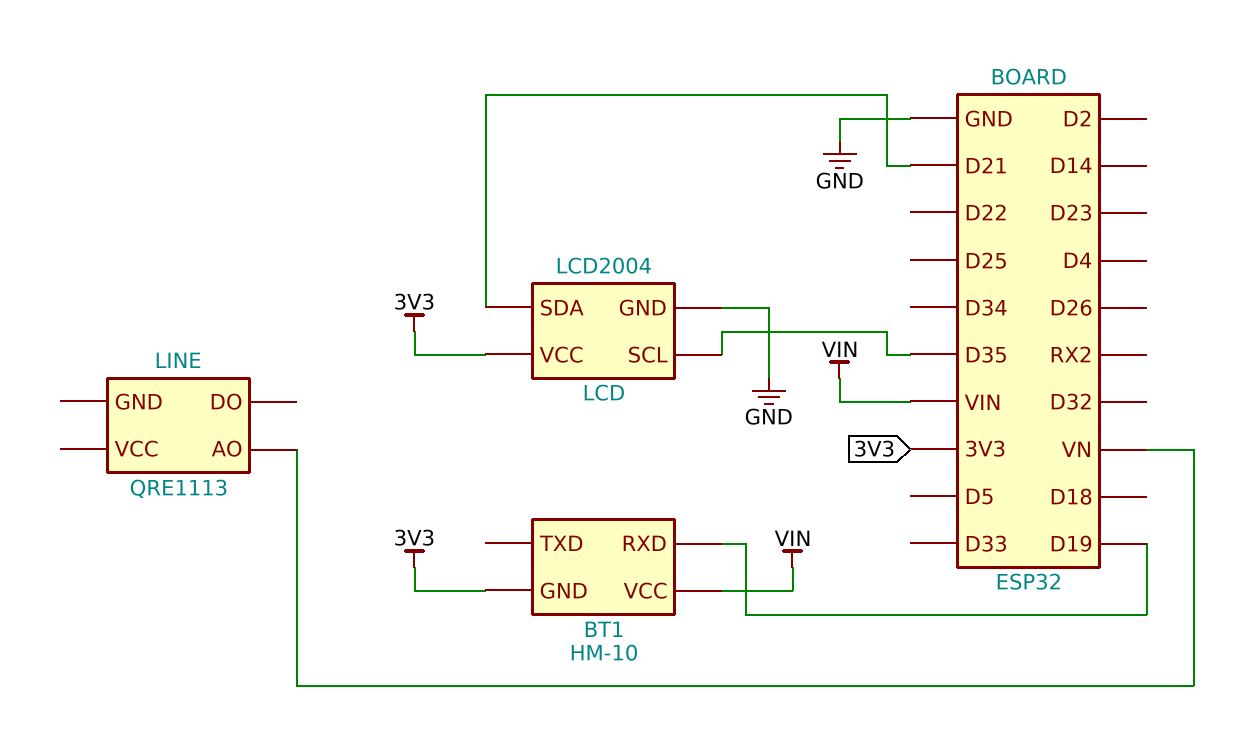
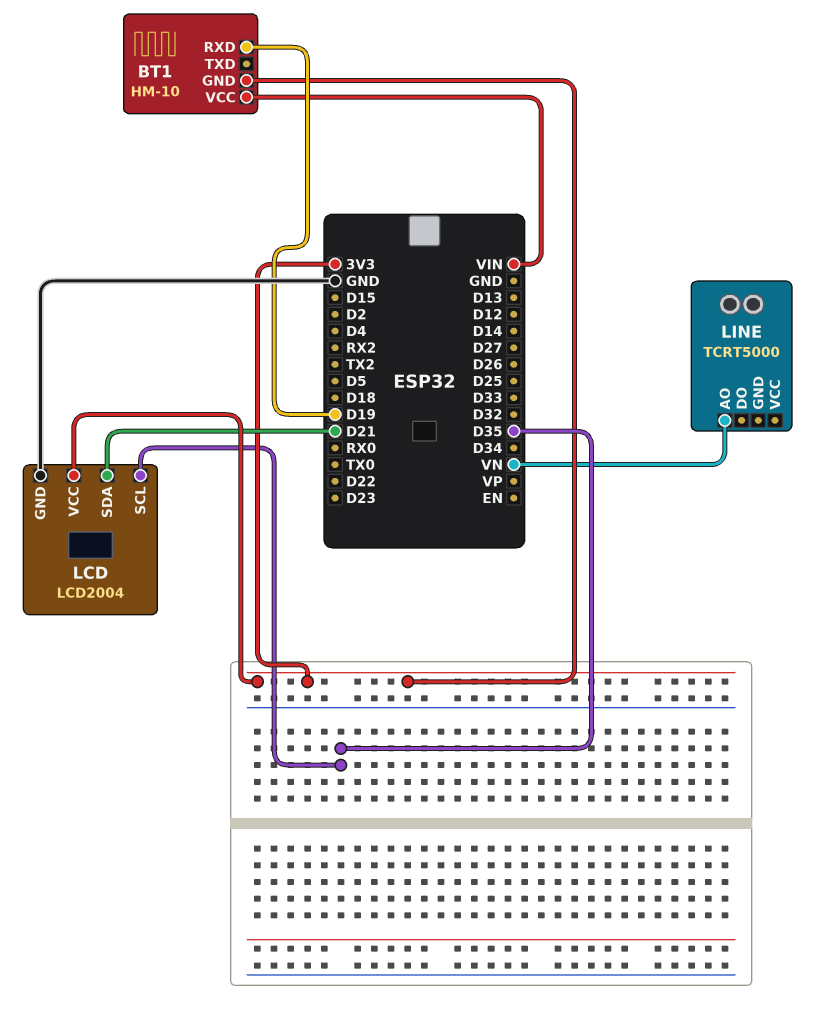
LINE: QRE1113 -> TCRT5000

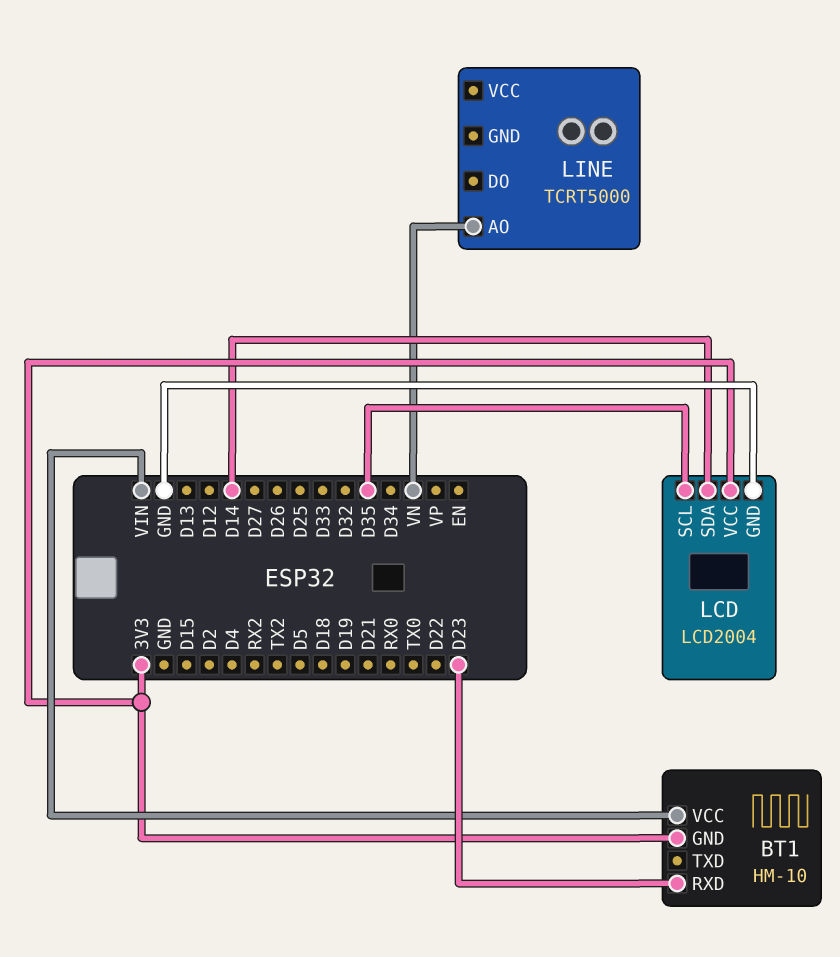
BT1 pin RXD: D19 -> D23
LCD pin SDA: D21 -> D14

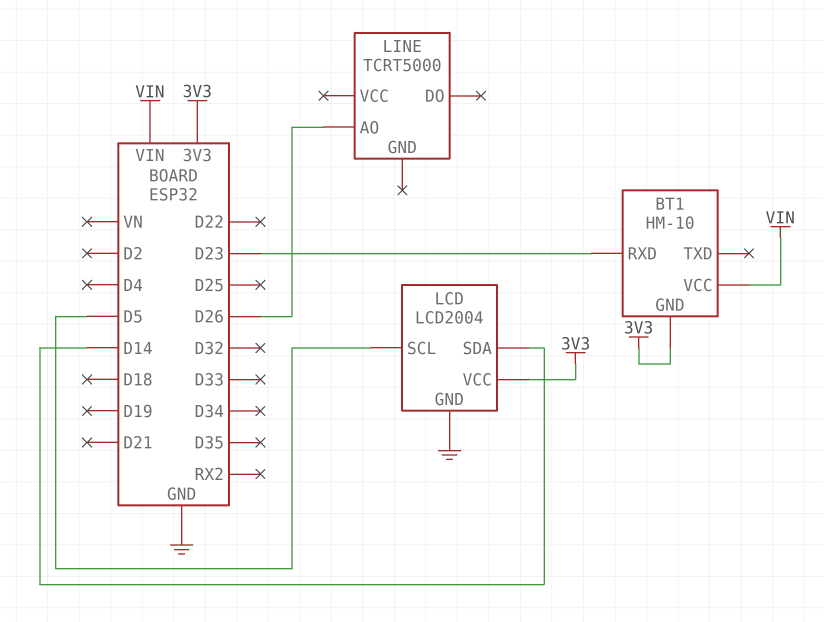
LCD pin SCL: D35 -> D5
LINE pin AO: VN -> D26

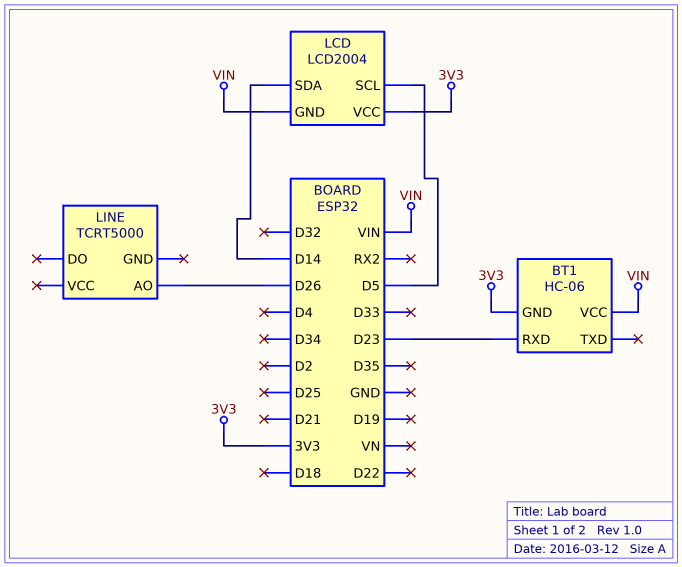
BT1: HM-10 -> HC-06
LCD pin GND: GND -> VIN

